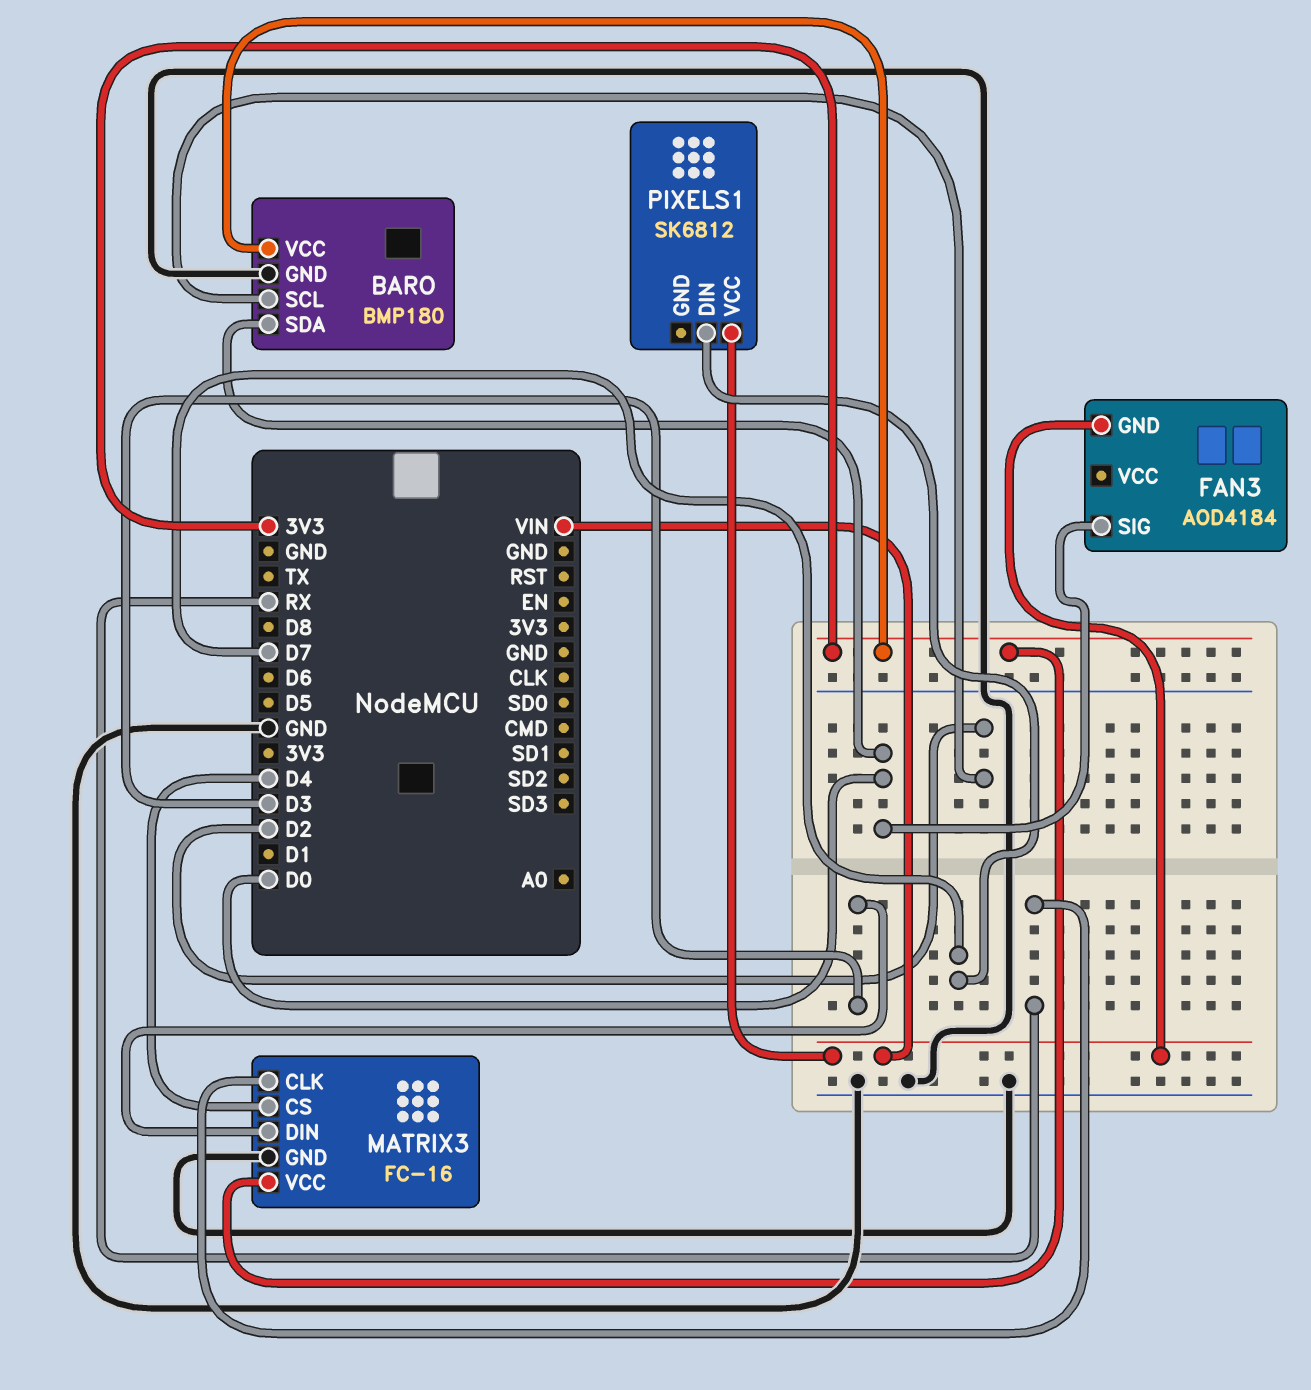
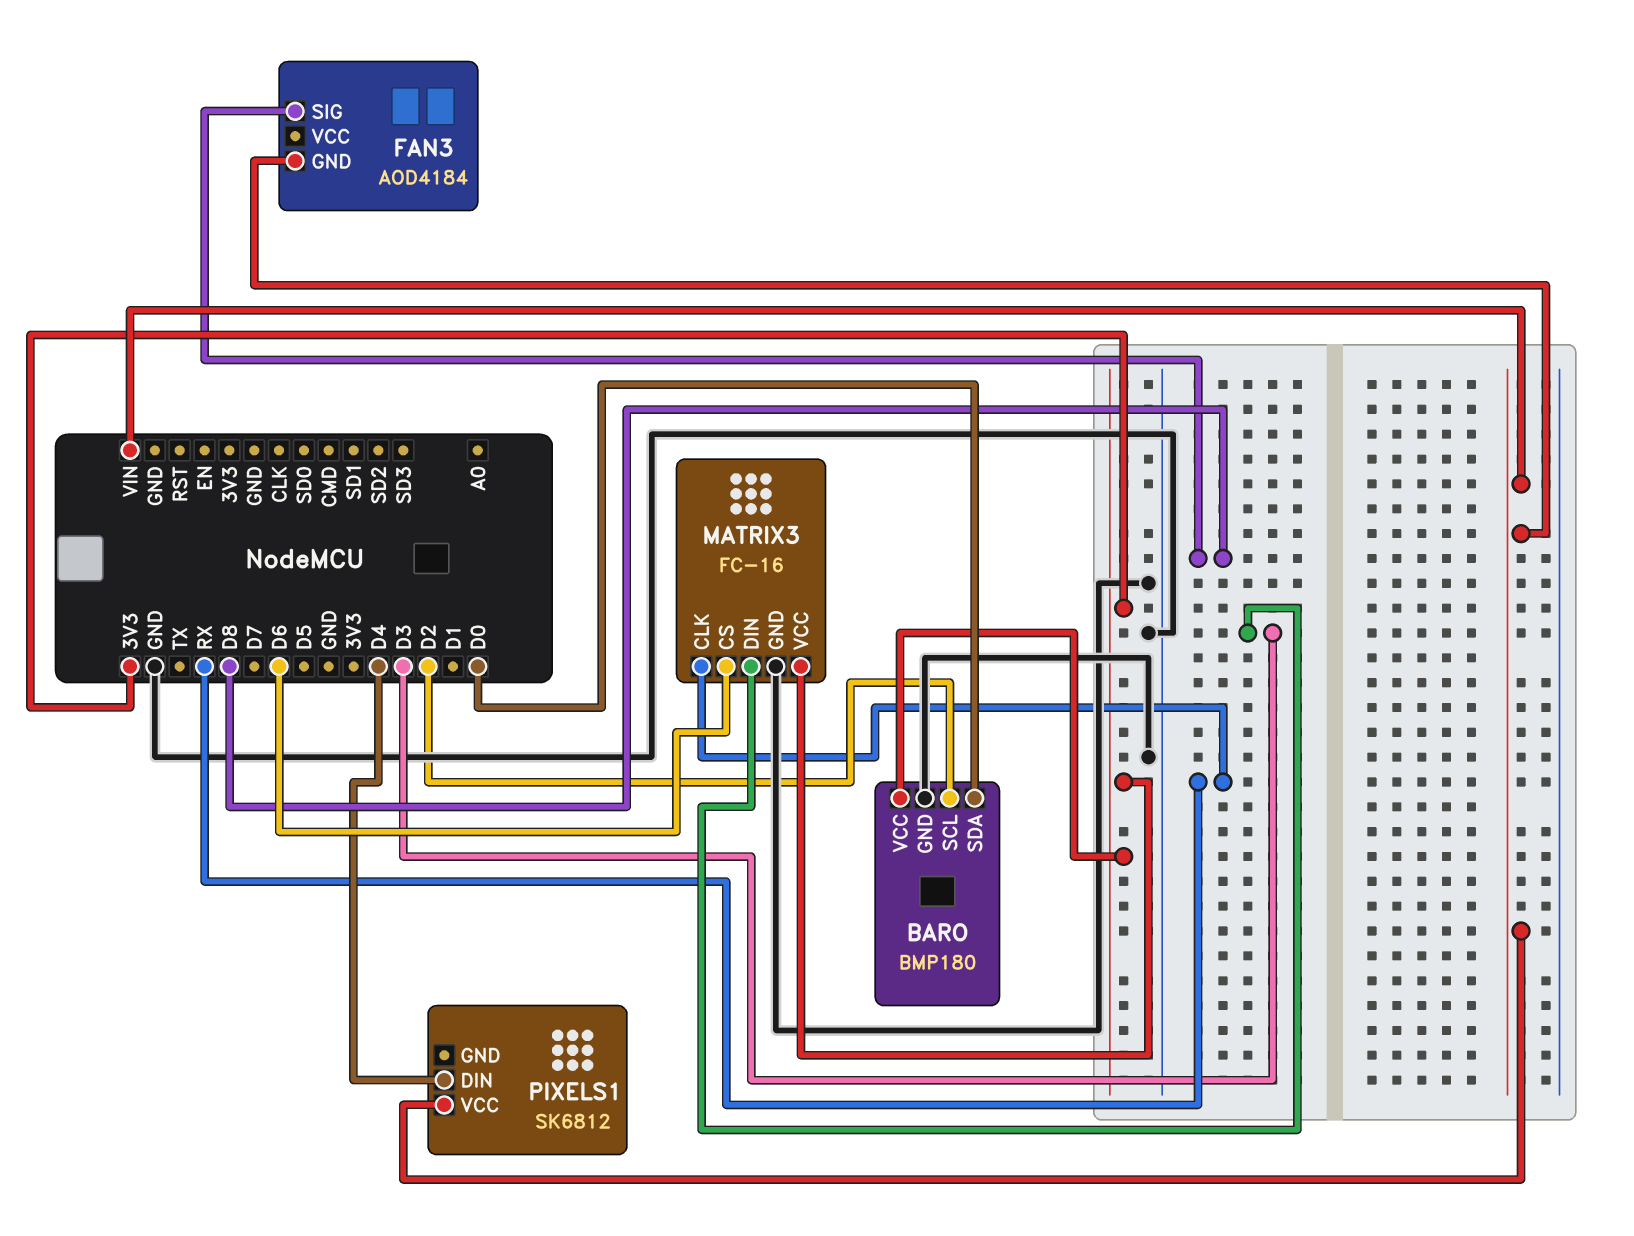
FAN3 pin SIG: D0 -> D8
MATRIX3 pin CS: D4 -> D6
PIXELS1 pin DIN: D7 -> D4

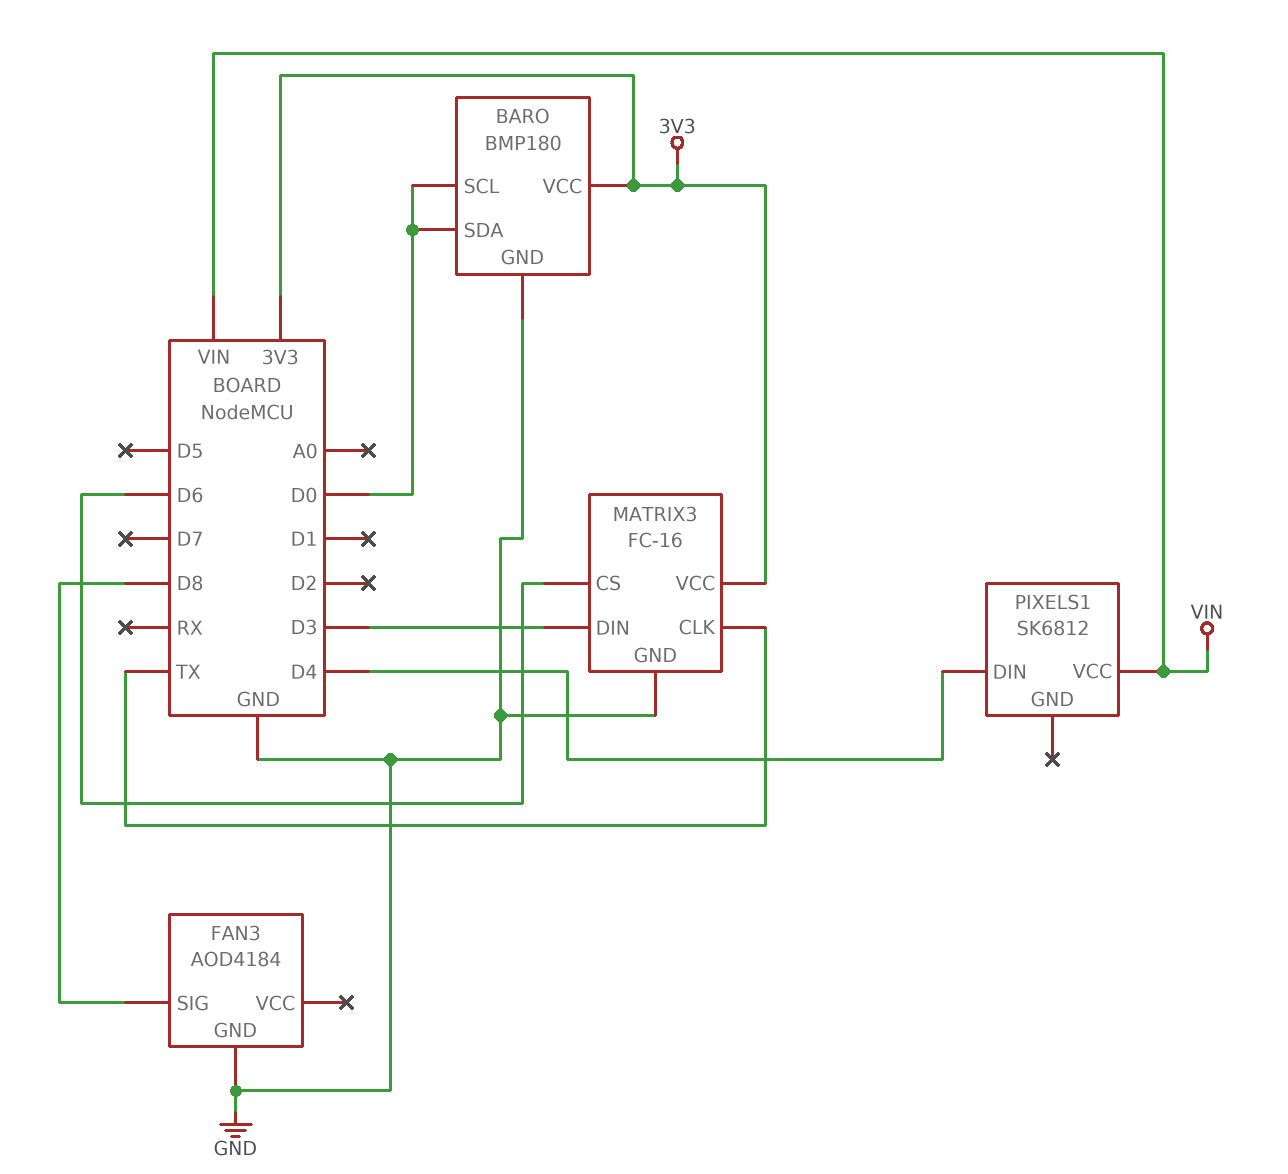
BARO pin SCL: D2 -> D0
FAN3 pin GND: VIN -> GND
MATRIX3 pin CLK: RX -> TX

